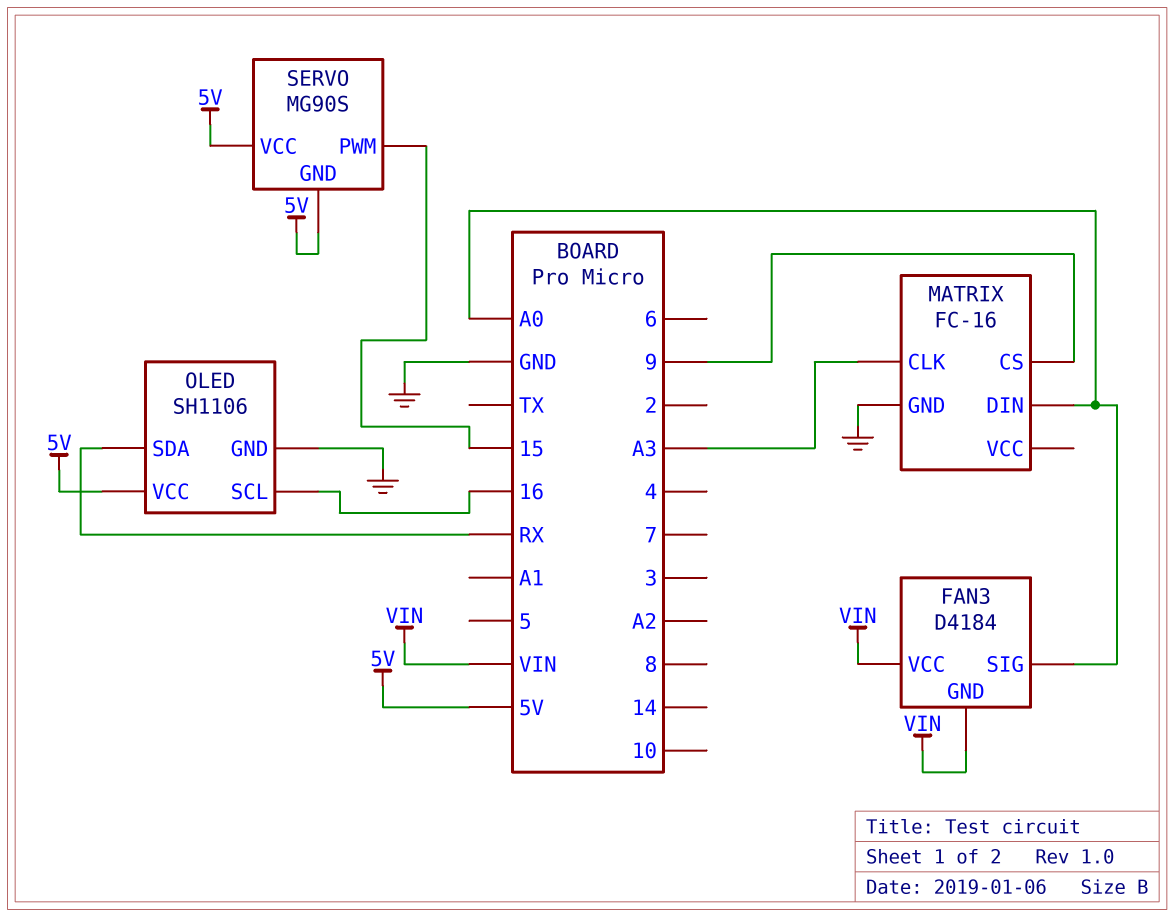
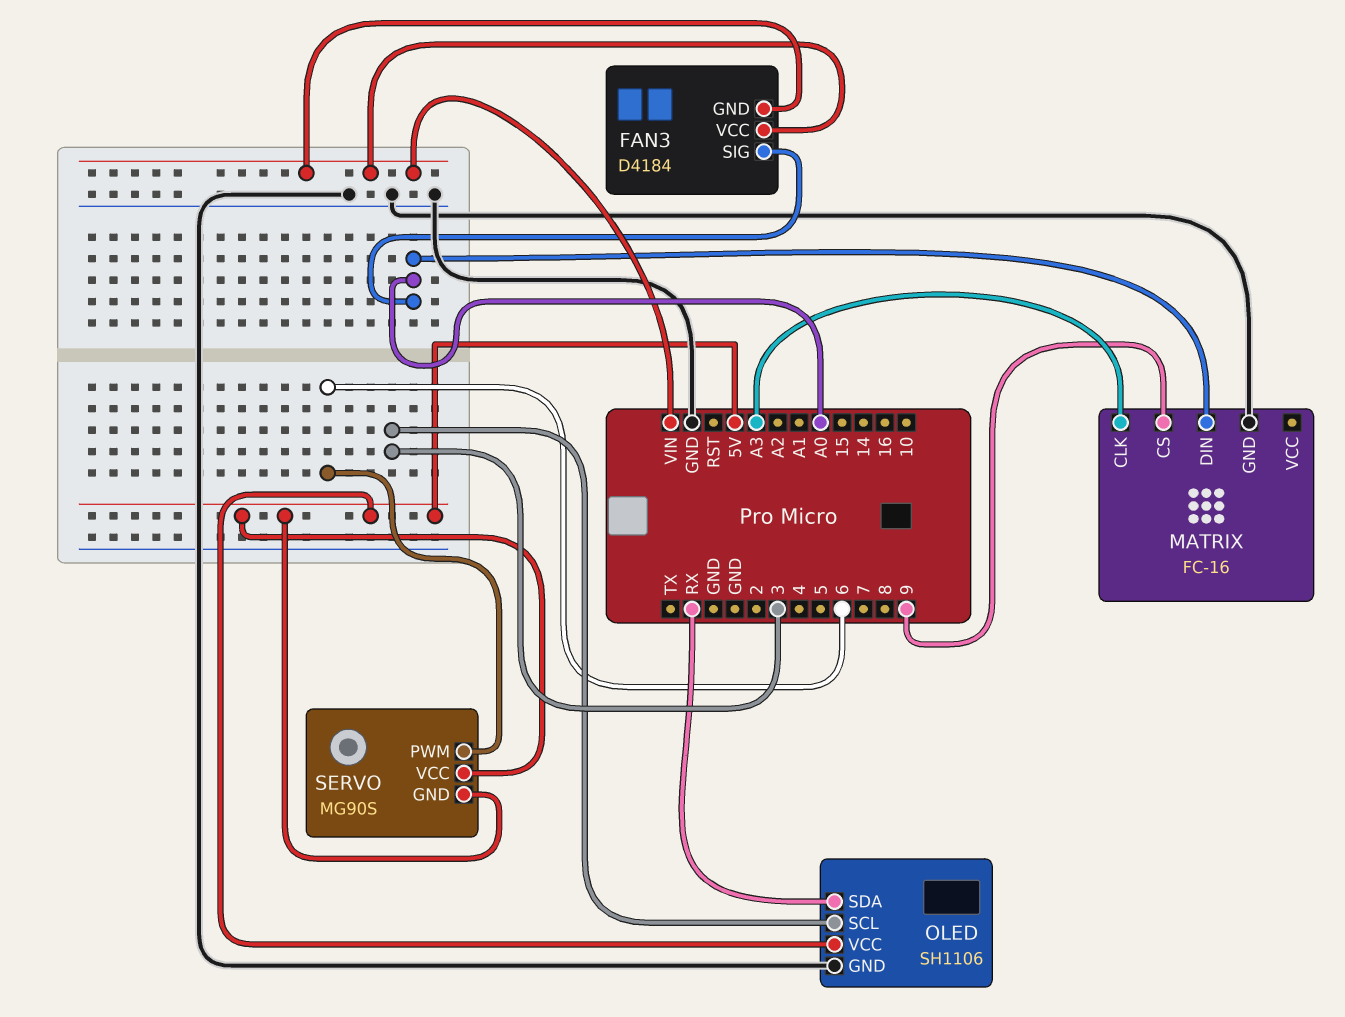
OLED pin SCL: 16 -> 3
SERVO pin PWM: 15 -> 6

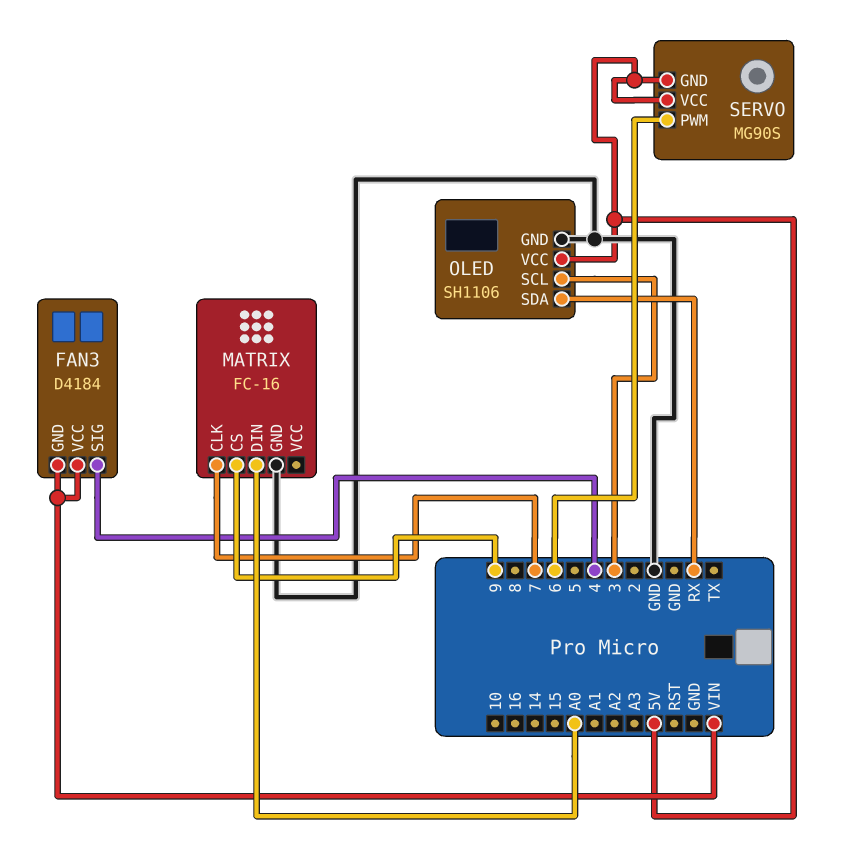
FAN3 pin SIG: A0 -> 4
MATRIX pin CLK: A3 -> 7

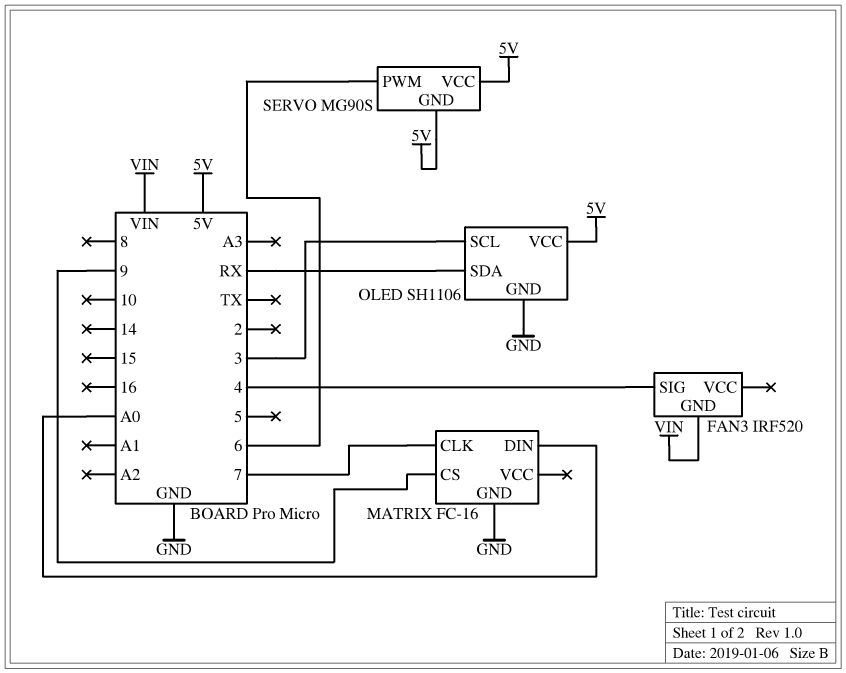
FAN3: D4184 -> IRF520
FAN3 pin VCC: VIN -> none

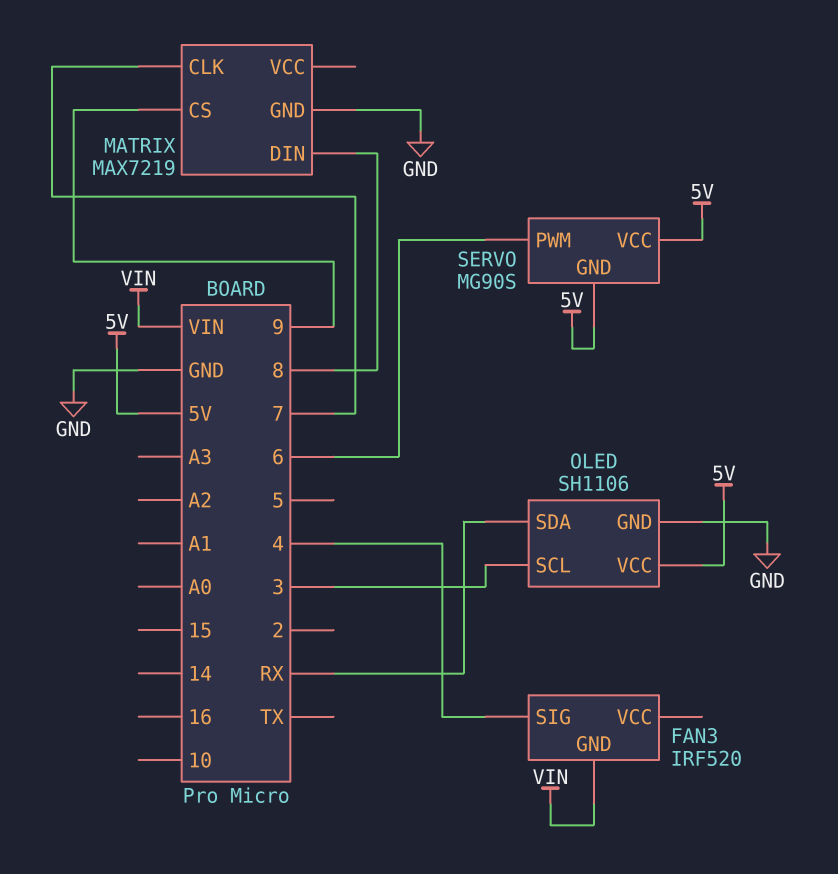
MATRIX: FC-16 -> MAX7219
MATRIX pin DIN: A0 -> 8

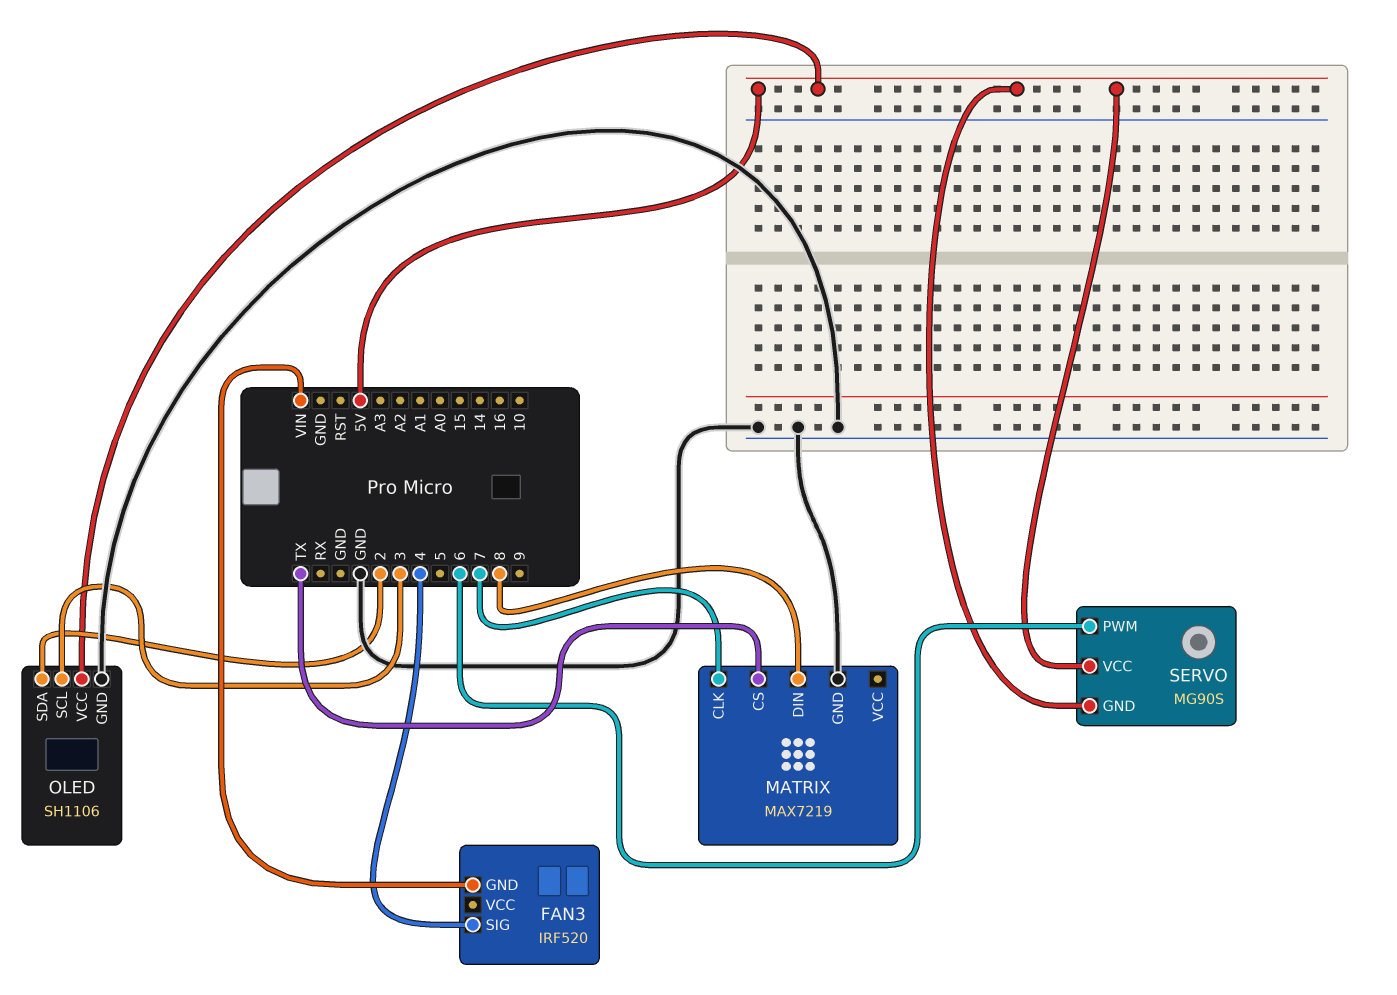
MATRIX pin CS: 9 -> TX
OLED pin SDA: RX -> 2

